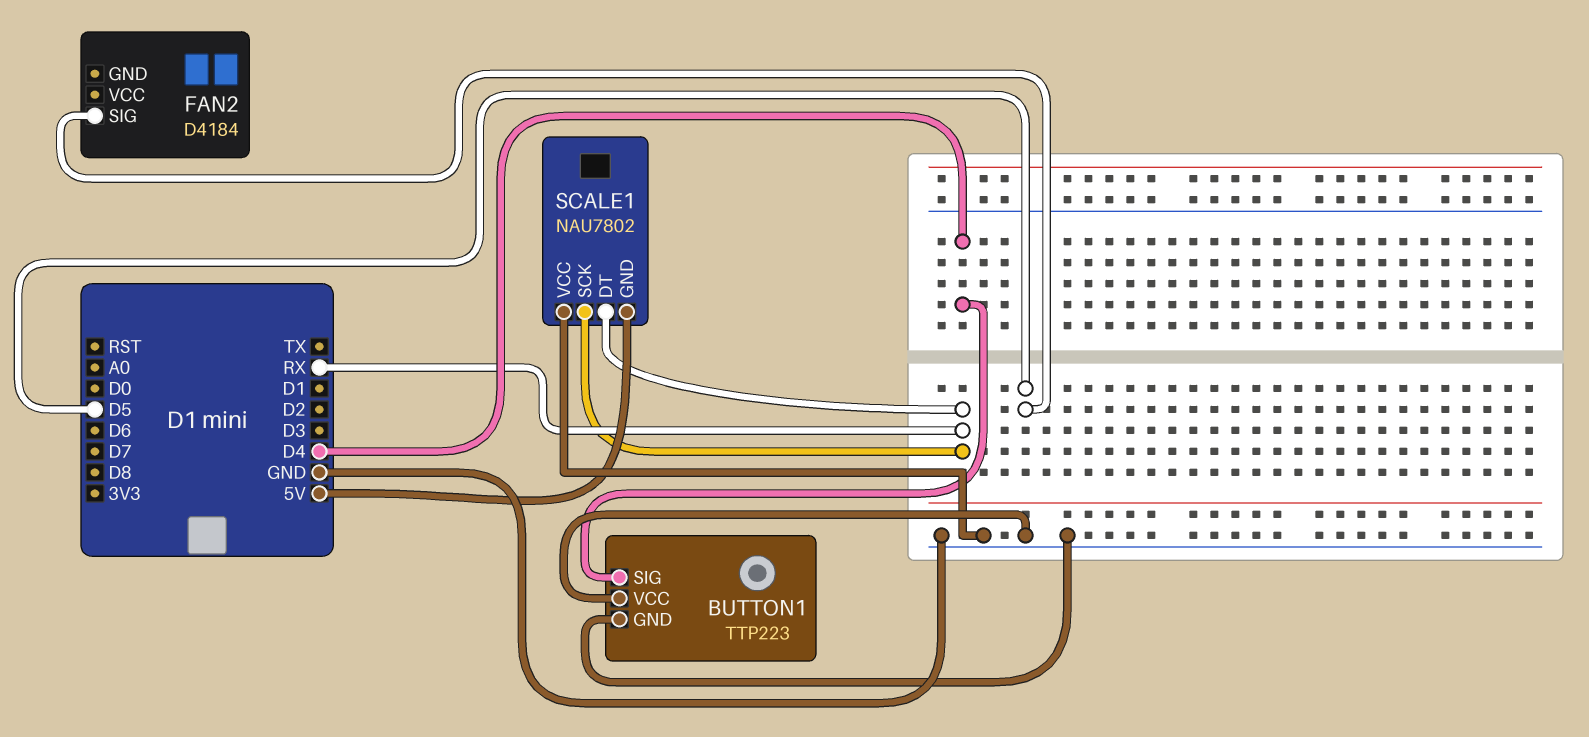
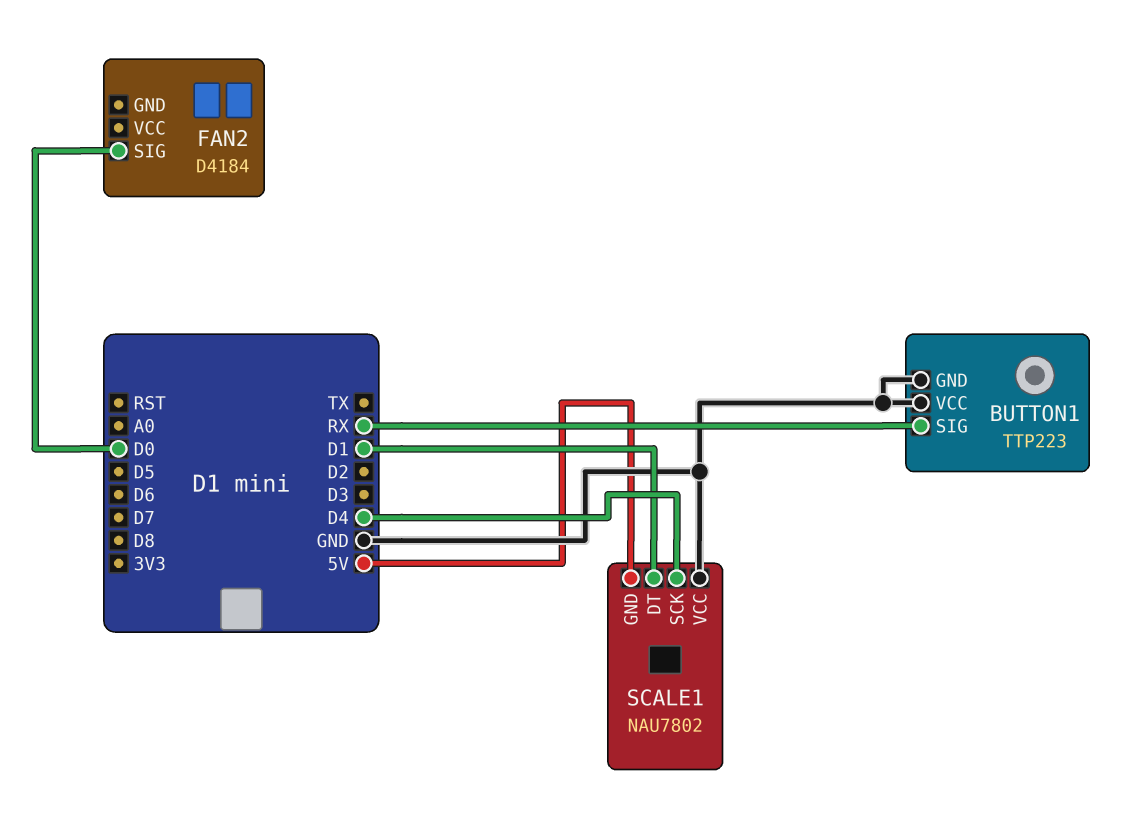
BUTTON1 pin SIG: D4 -> RX
FAN2 pin SIG: D5 -> D0
SCALE1 pin DT: RX -> D1
SCALE1 pin SCK: RX -> D4

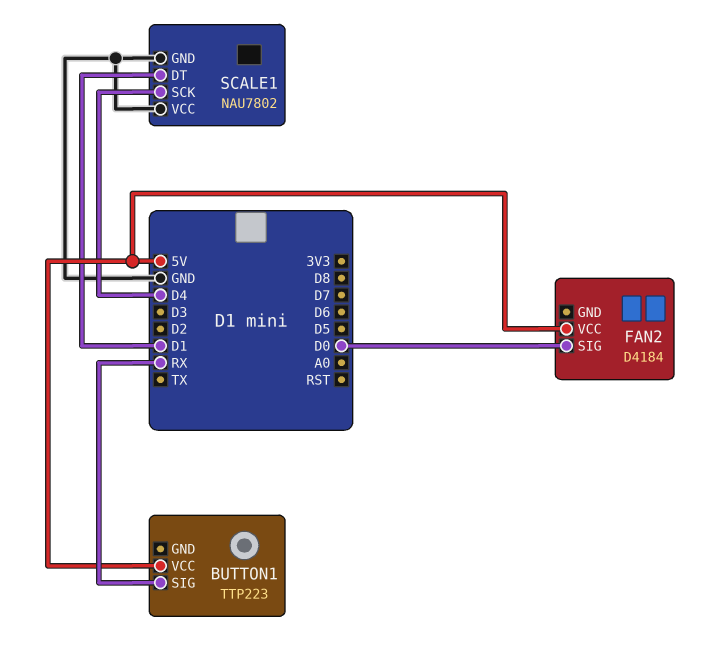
BUTTON1 pin GND: GND -> none
BUTTON1 pin VCC: GND -> 5V
FAN2 pin VCC: none -> 5V
SCALE1 pin GND: 5V -> GND

